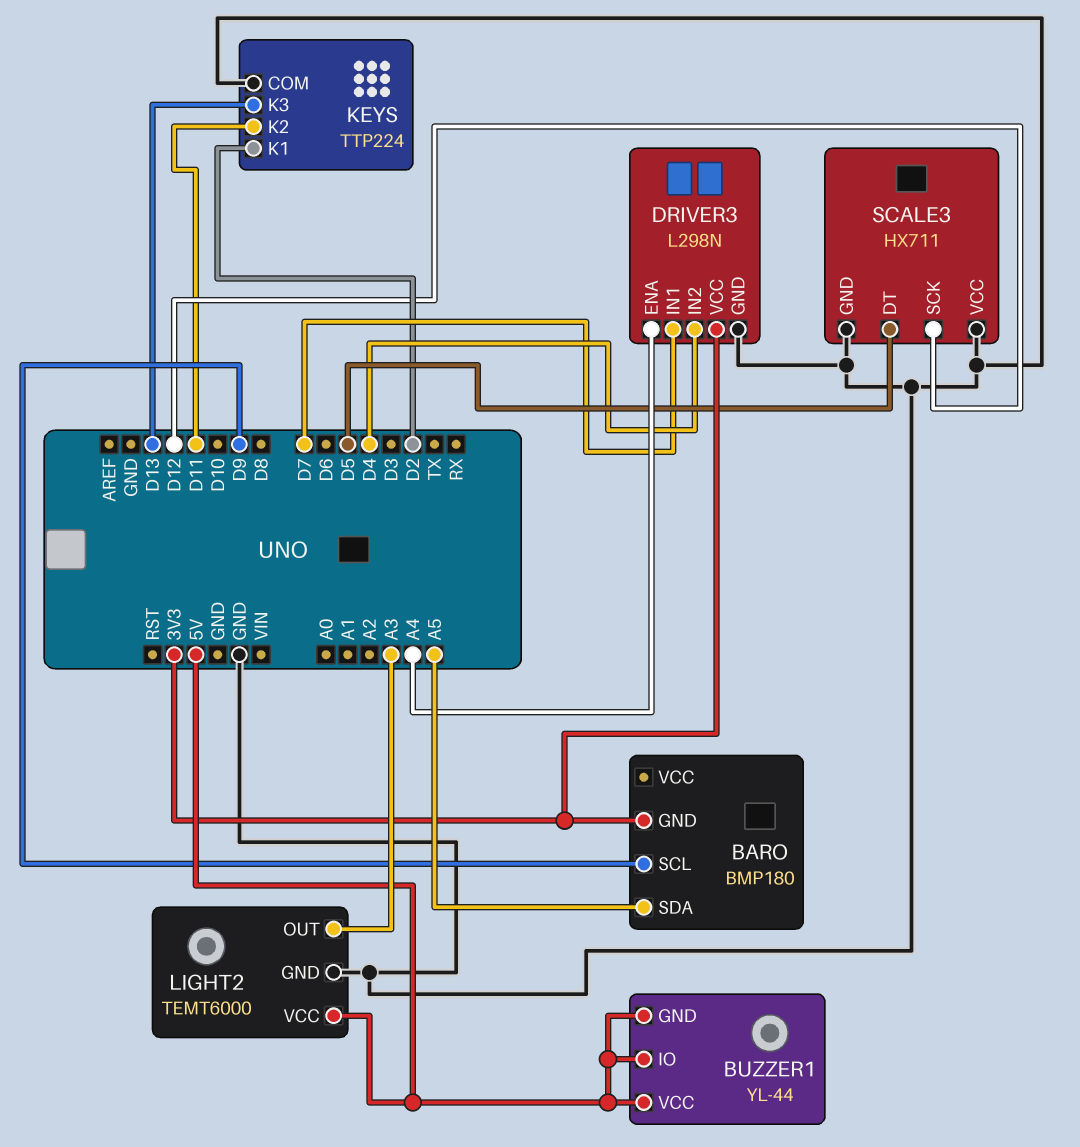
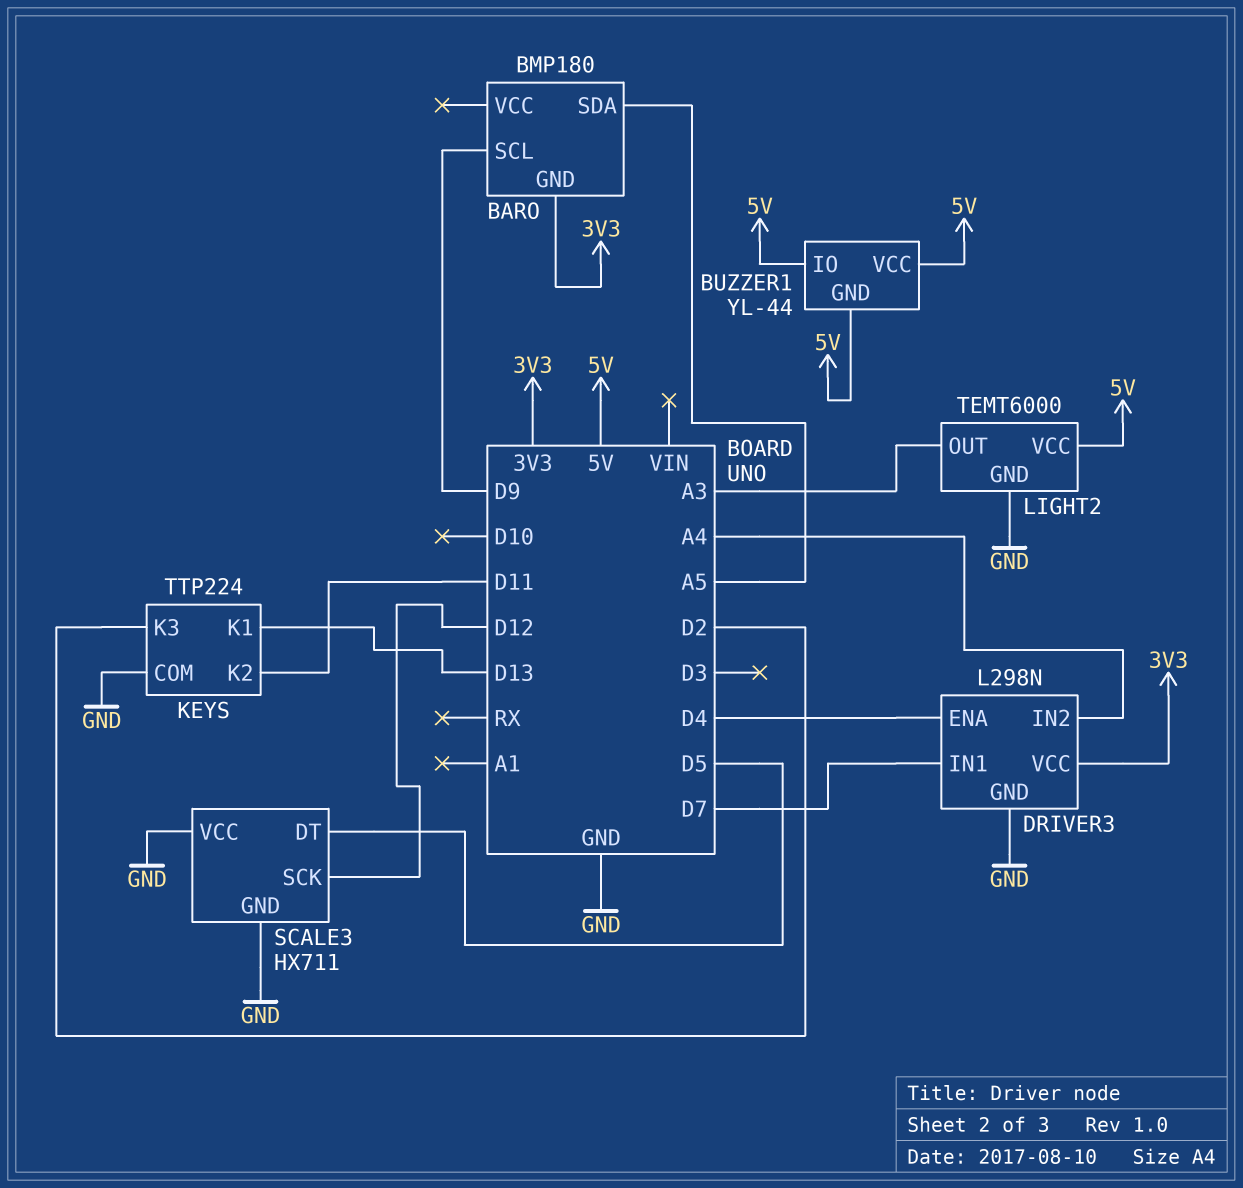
DRIVER3 pin ENA: A4 -> D4
DRIVER3 pin IN2: D4 -> A4
KEYS pin K1: D2 -> D13
KEYS pin K3: D13 -> D2

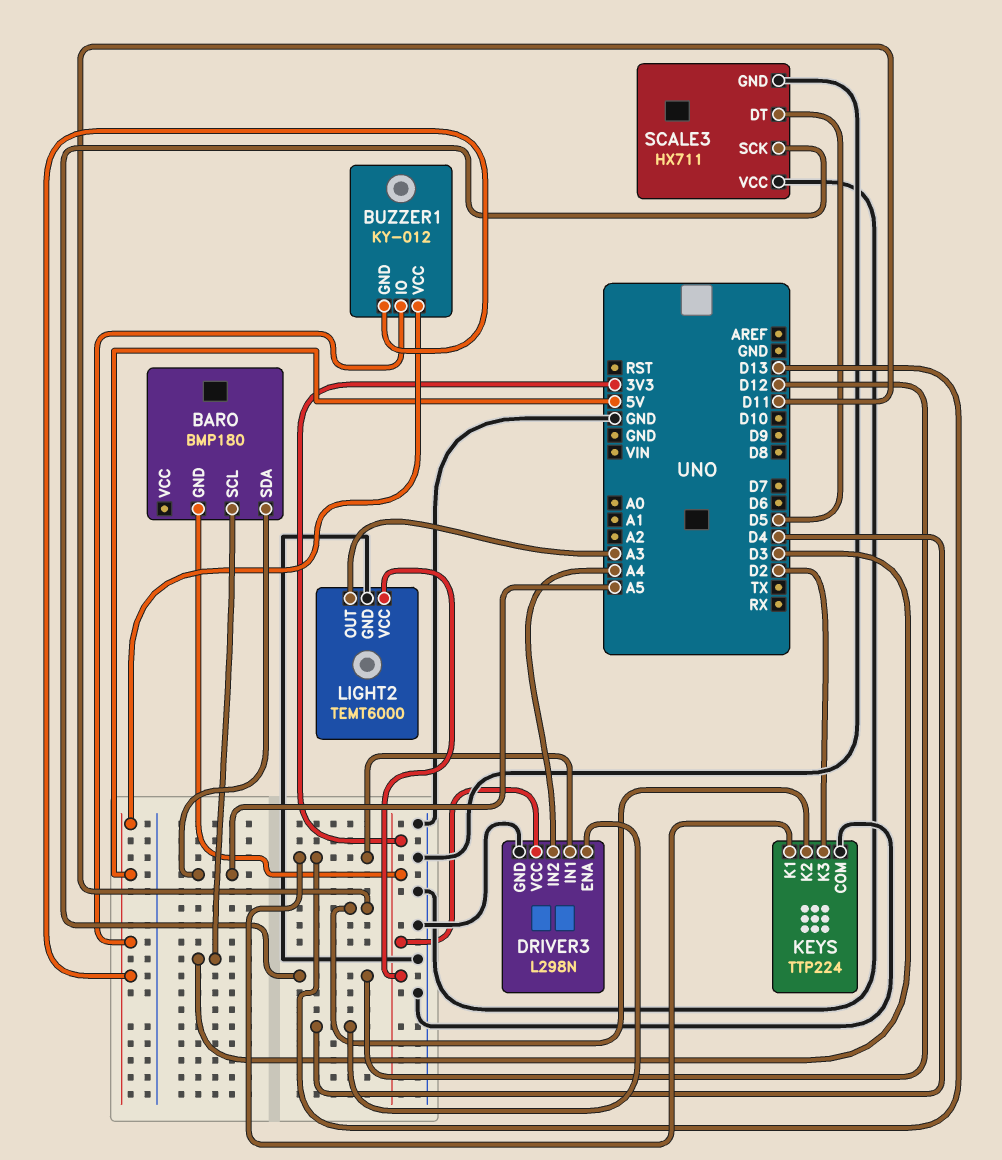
BARO pin SCL: D9 -> D3
BUZZER1: YL-44 -> KY-012
DRIVER3 pin IN1: D7 -> D13
LIGHT2 pin VCC: 5V -> 3V3

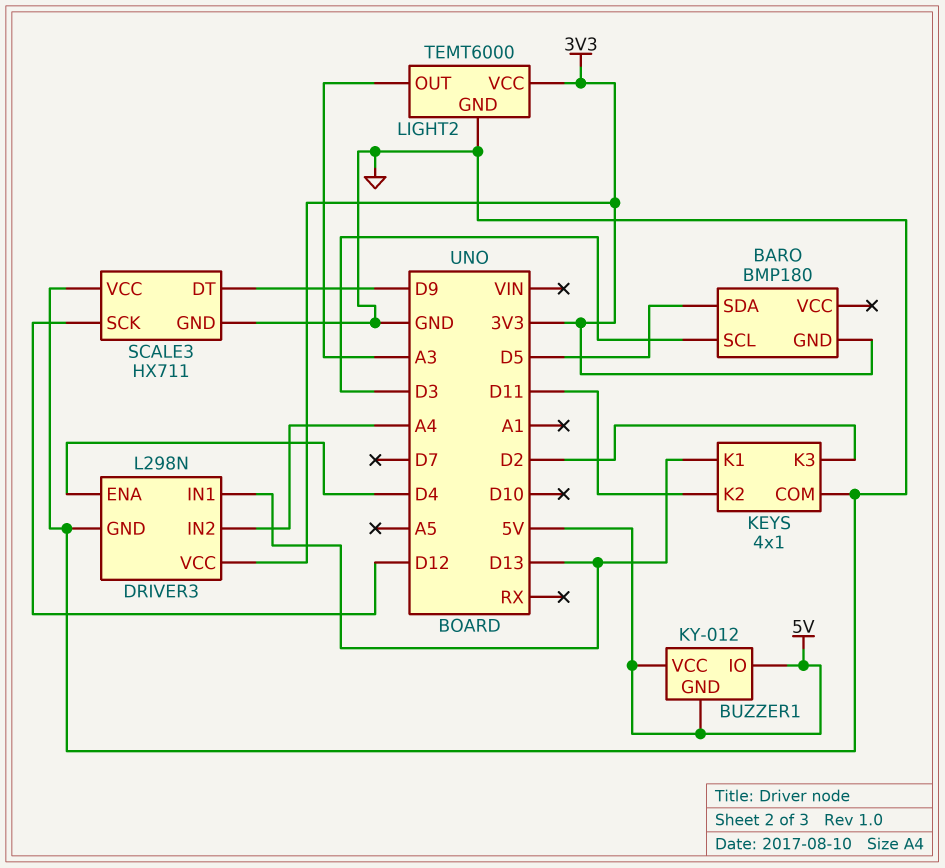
BARO pin SDA: A5 -> D5
KEYS: TTP224 -> 4x1
SCALE3 pin DT: D5 -> D9

